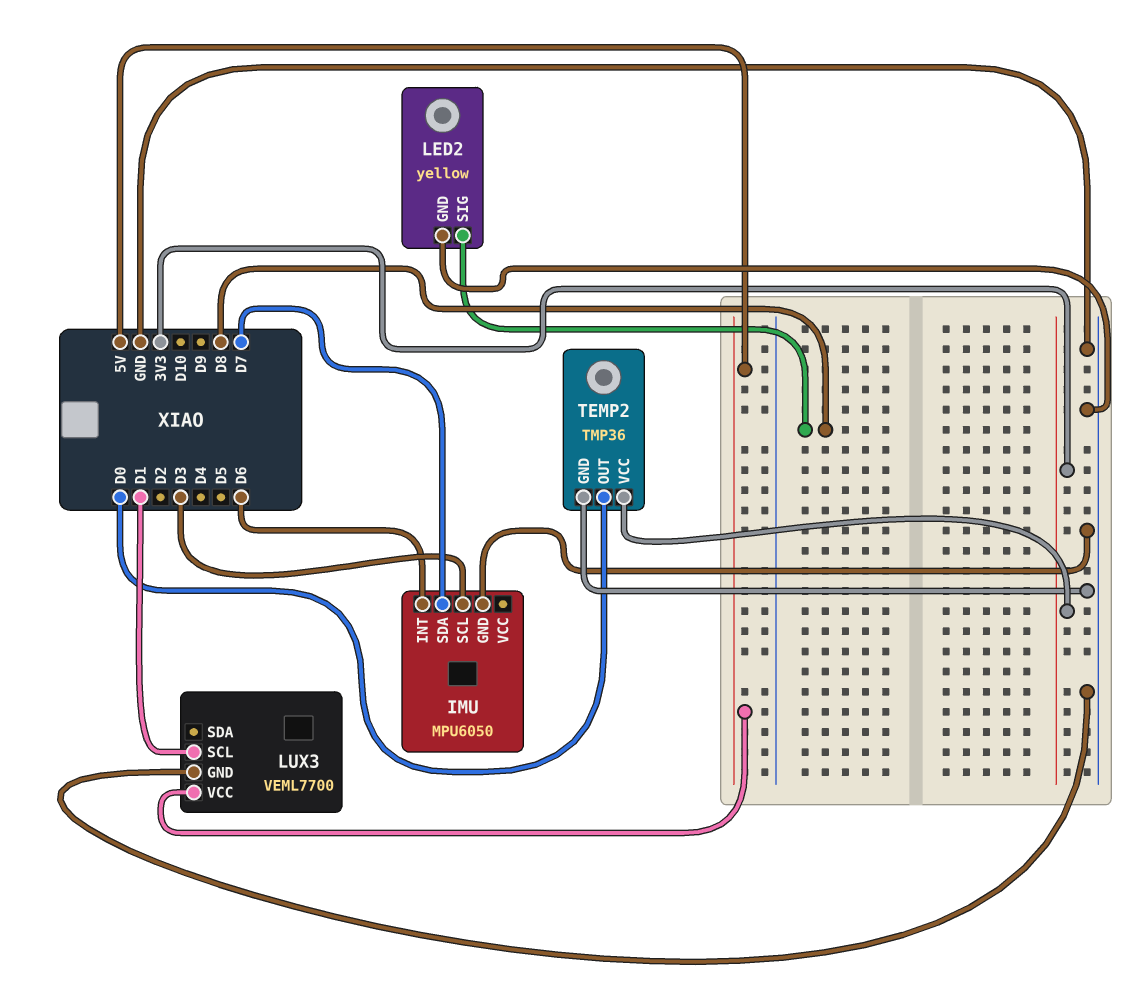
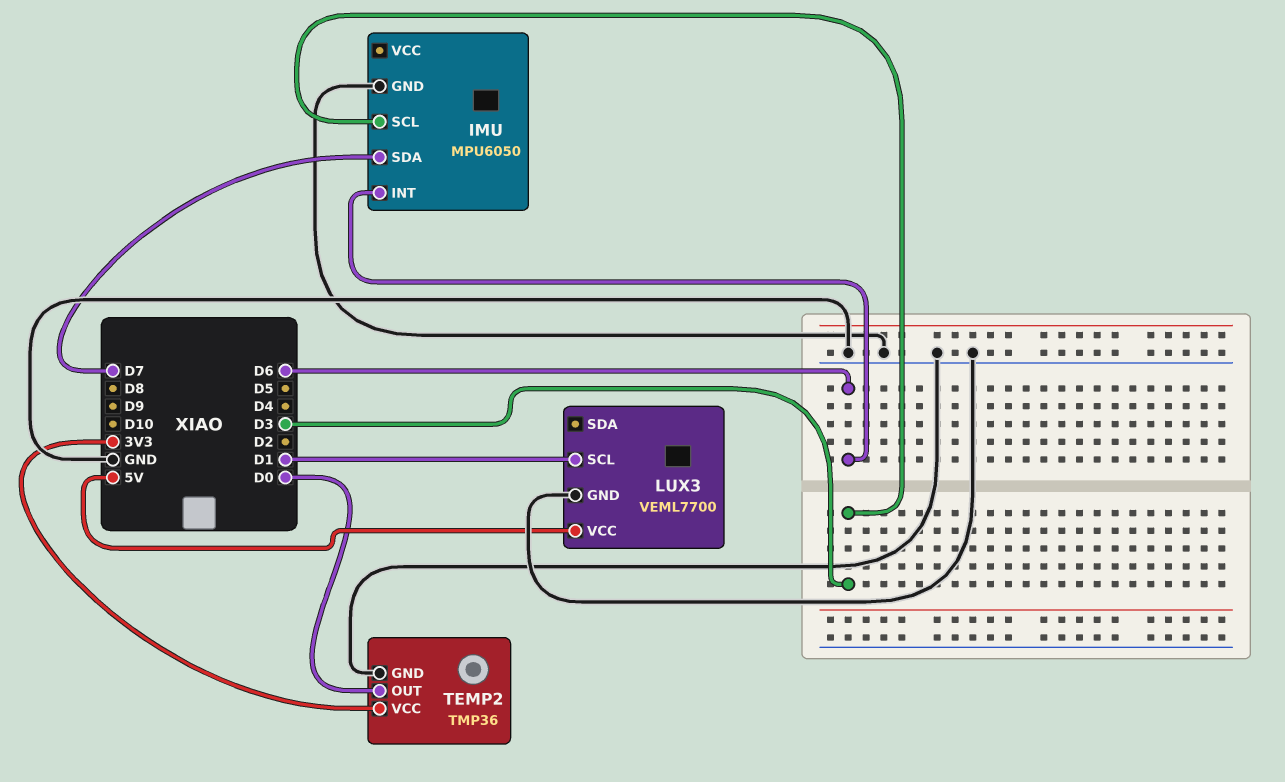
LED2: yellow -> none
LED2 pin GND: GND -> none
LED2 pin SIG: D8 -> none

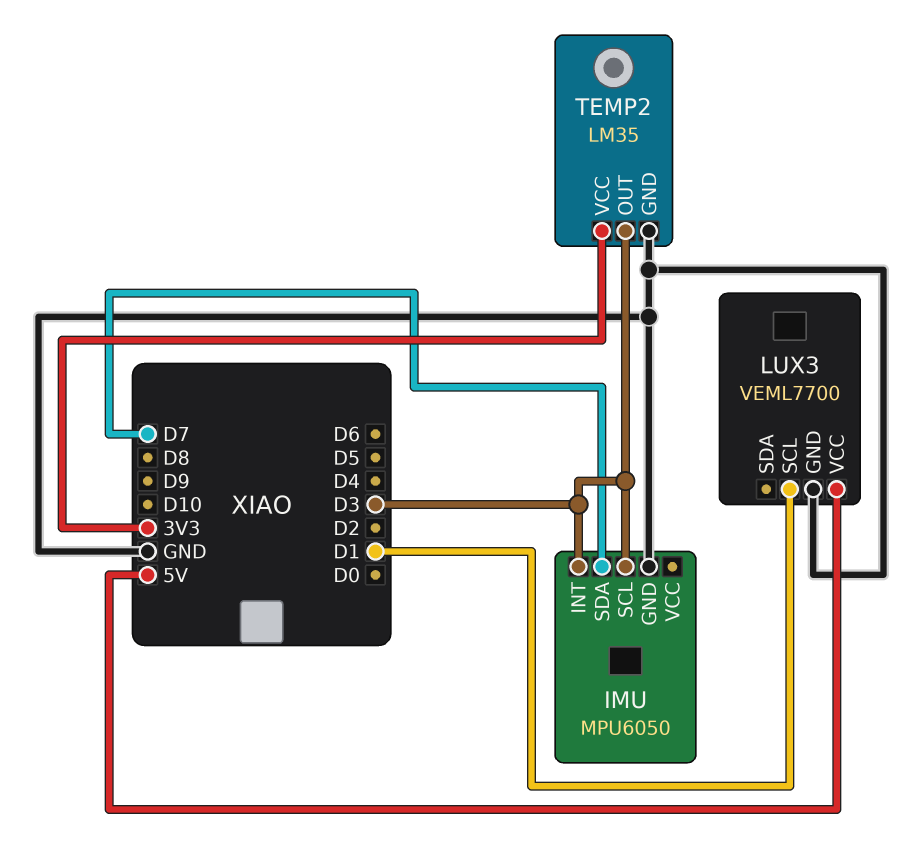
IMU pin INT: D6 -> D3
TEMP2: TMP36 -> LM35
TEMP2 pin OUT: D0 -> D3

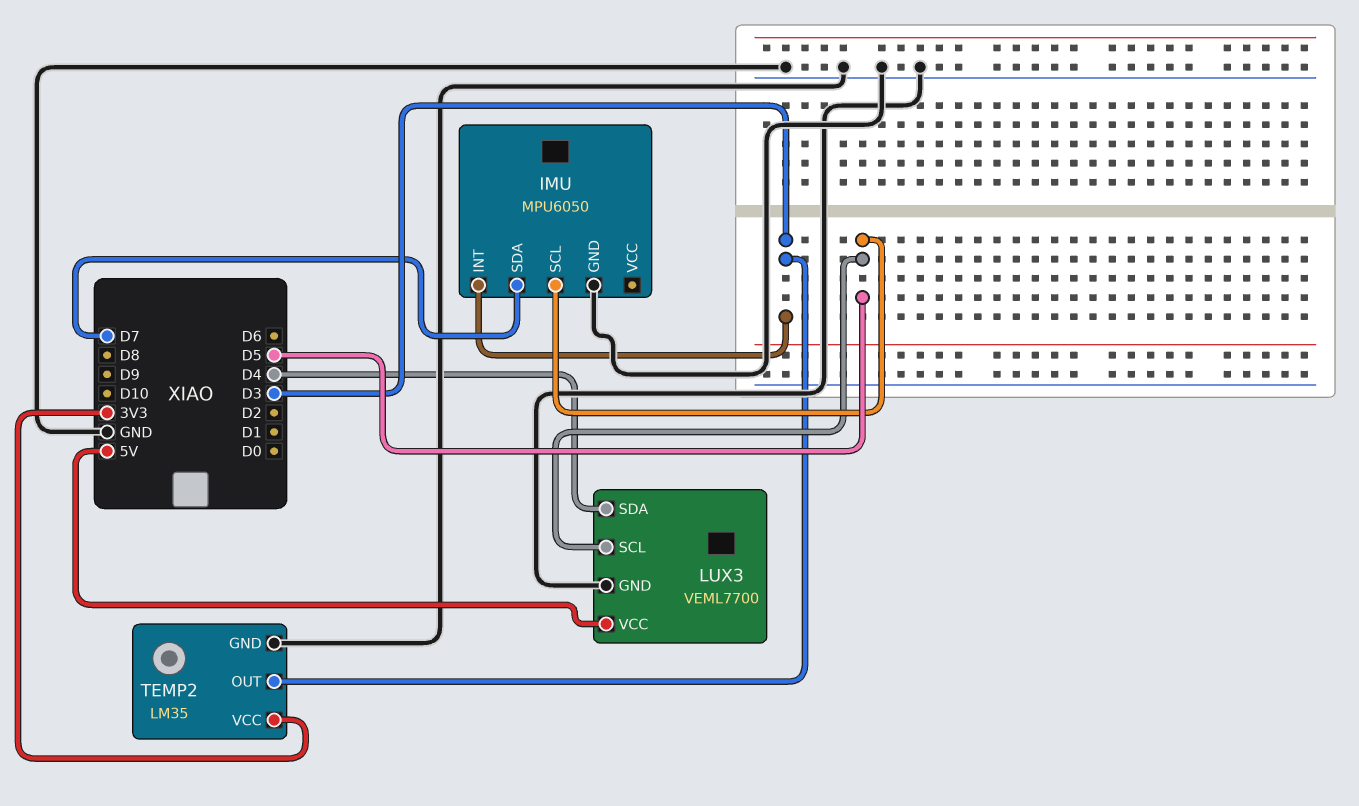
IMU pin SCL: D3 -> D5
LUX3 pin SCL: D1 -> D5
LUX3 pin SDA: none -> D4

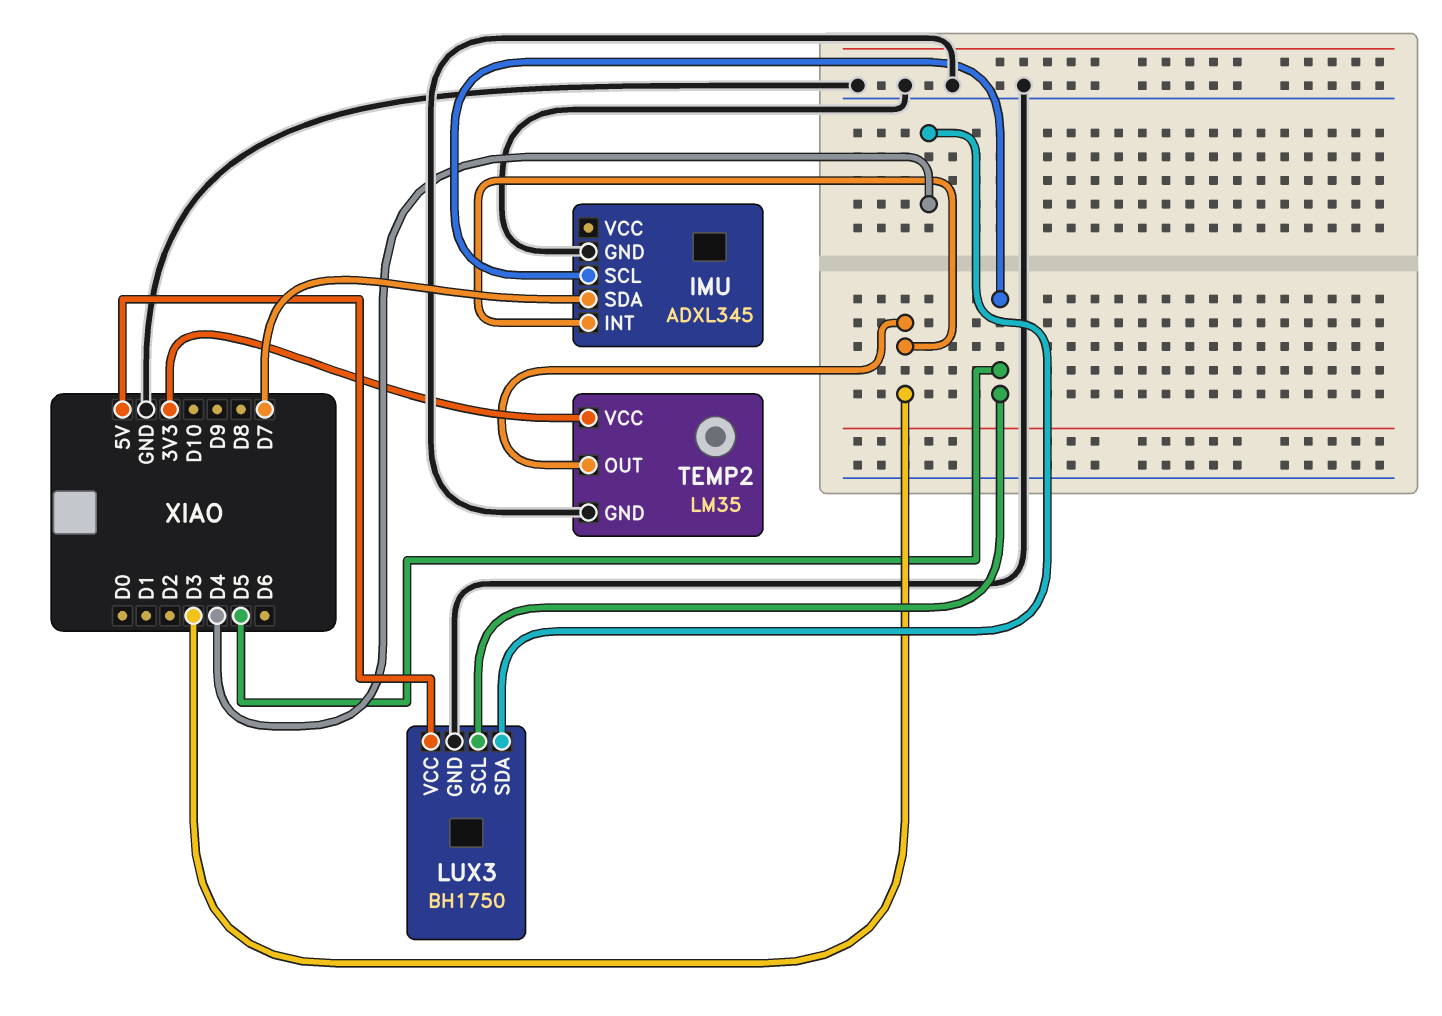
IMU: MPU6050 -> ADXL345
LUX3: VEML7700 -> BH1750

